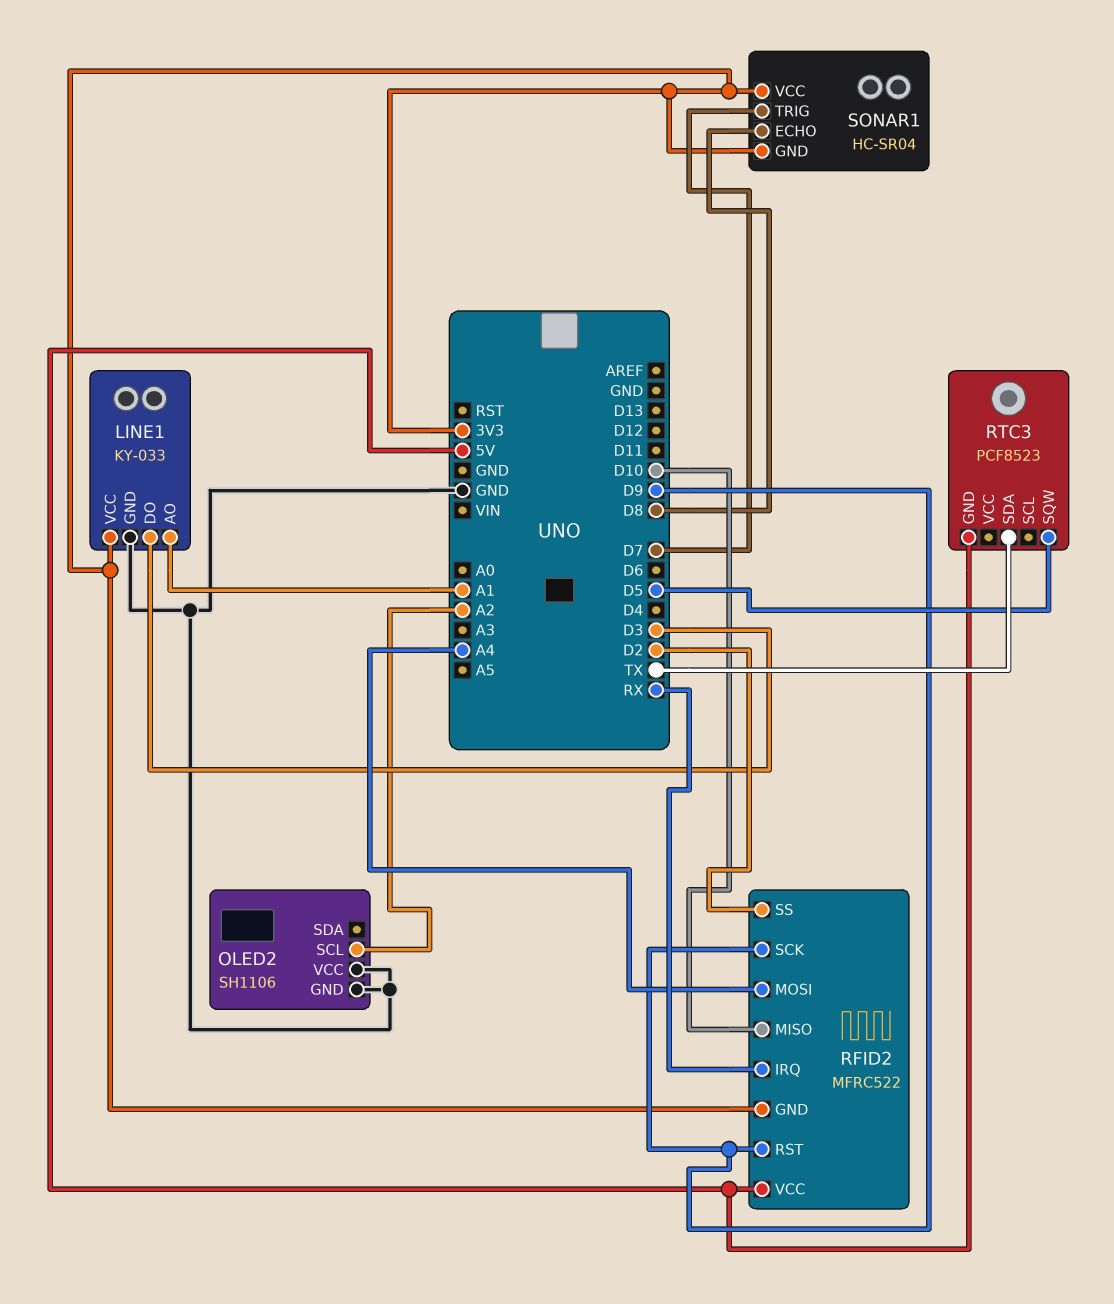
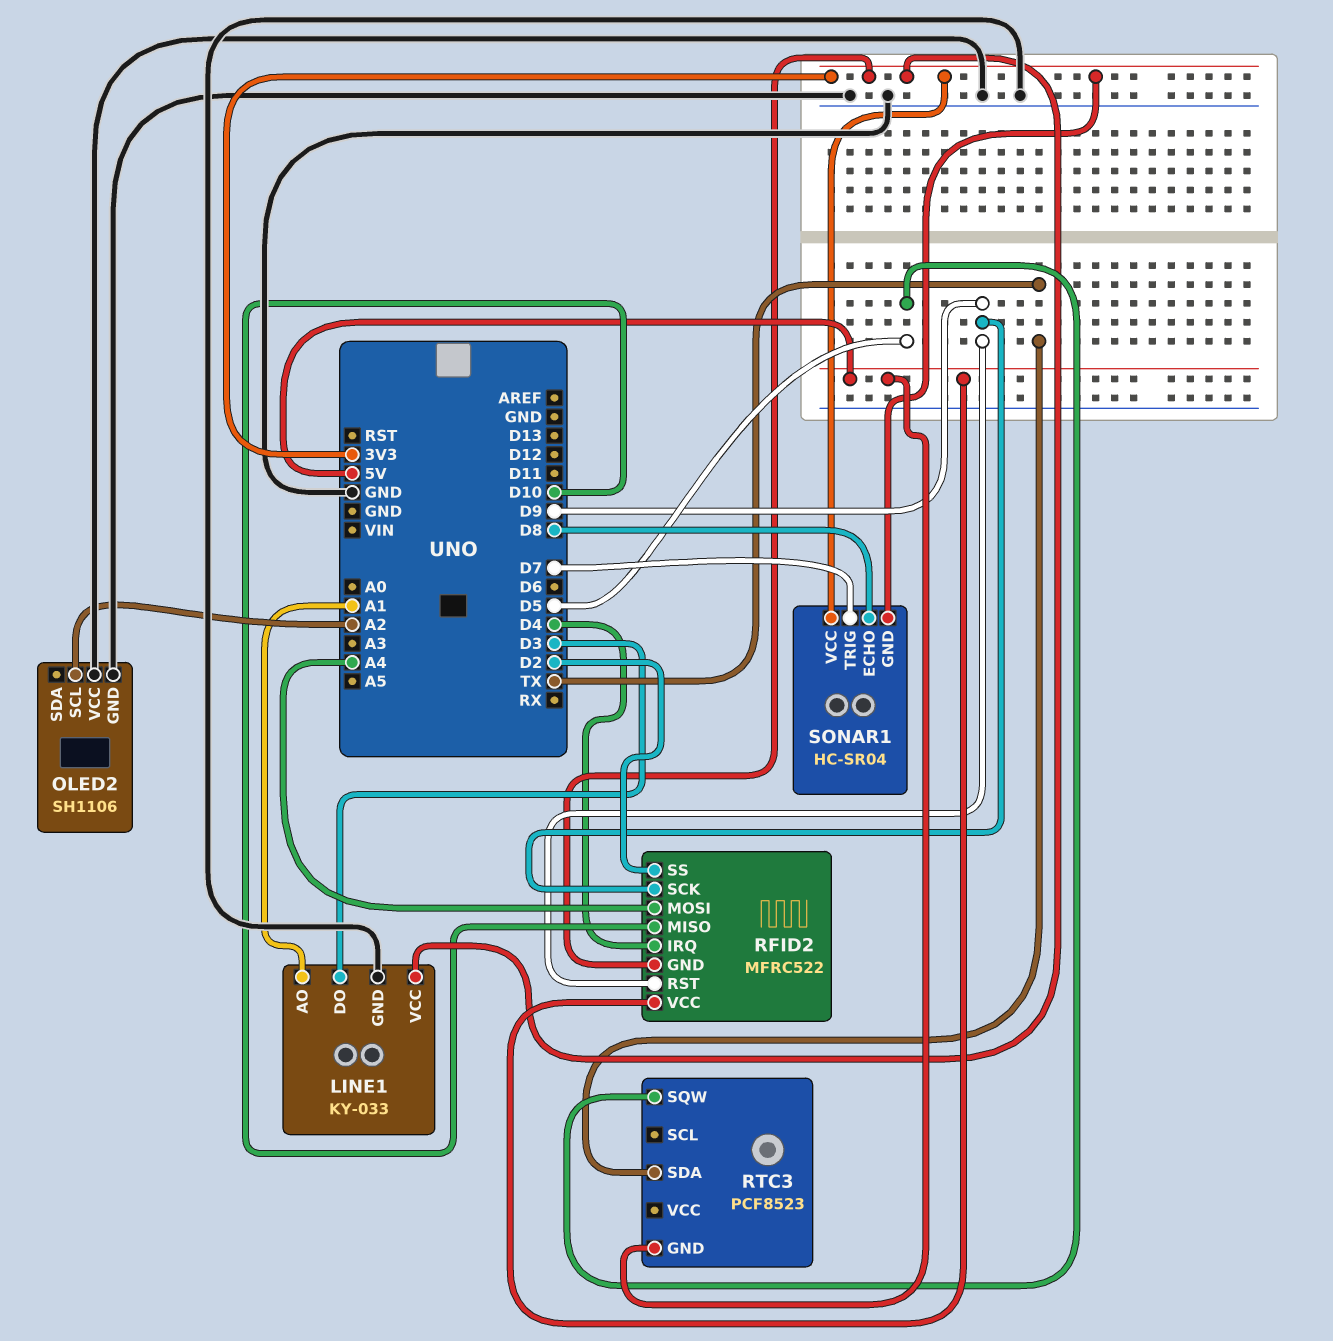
RFID2 pin IRQ: RX -> D4

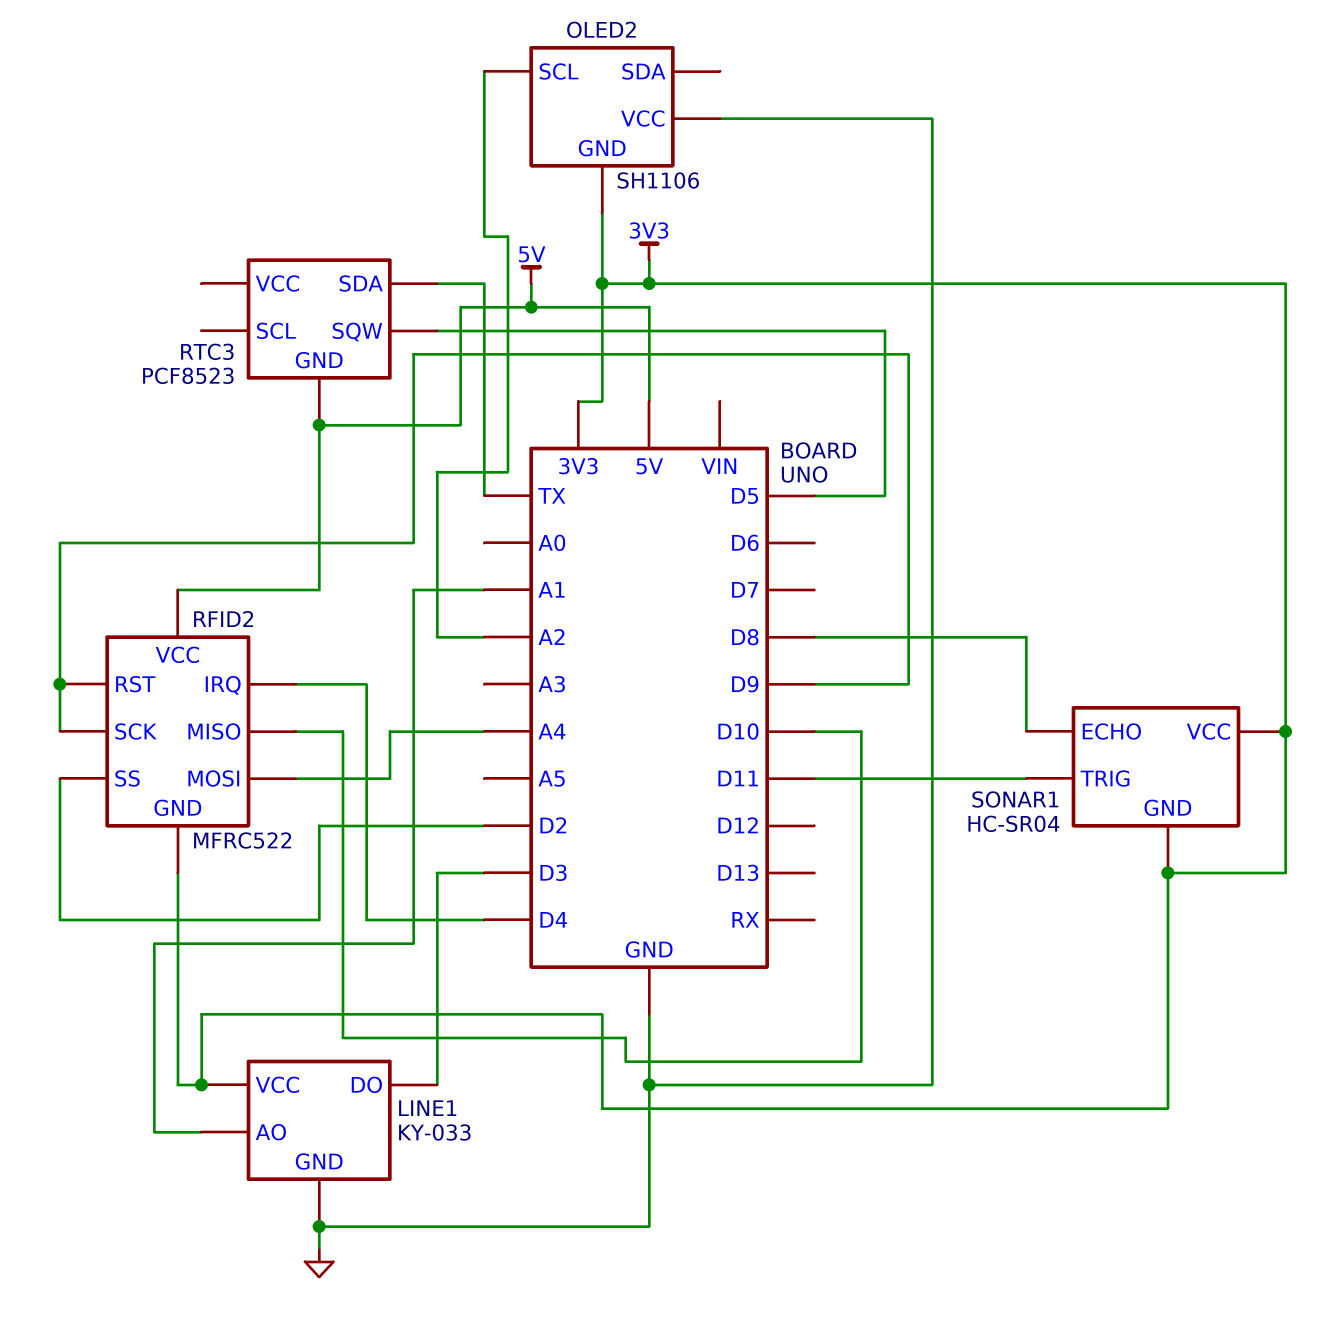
OLED2 pin GND: GND -> 3V3
SONAR1 pin TRIG: D7 -> D11

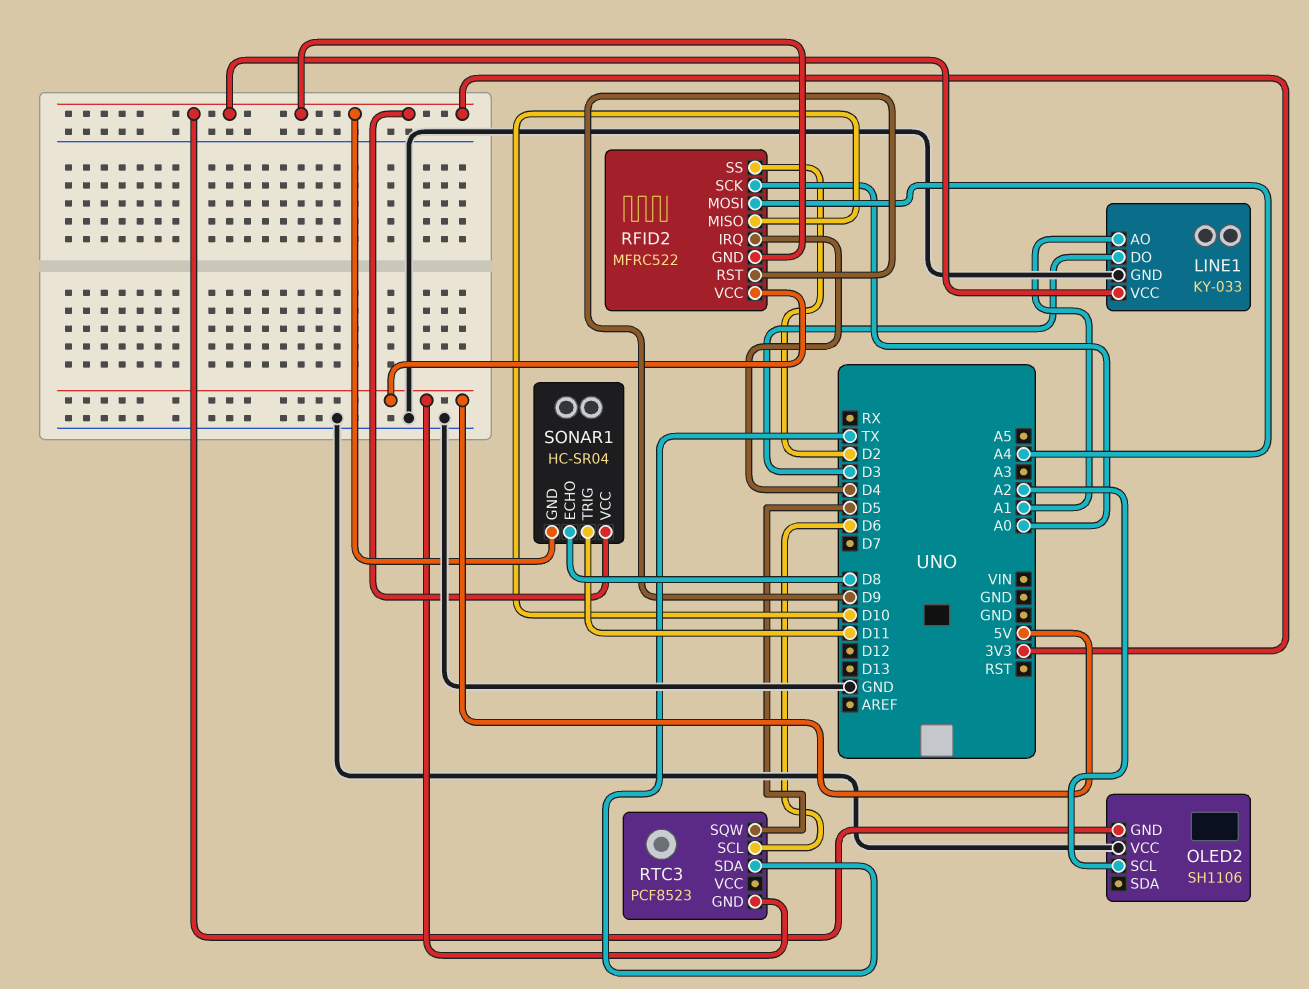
RFID2 pin SCK: D9 -> A0
RTC3 pin SCL: none -> D6

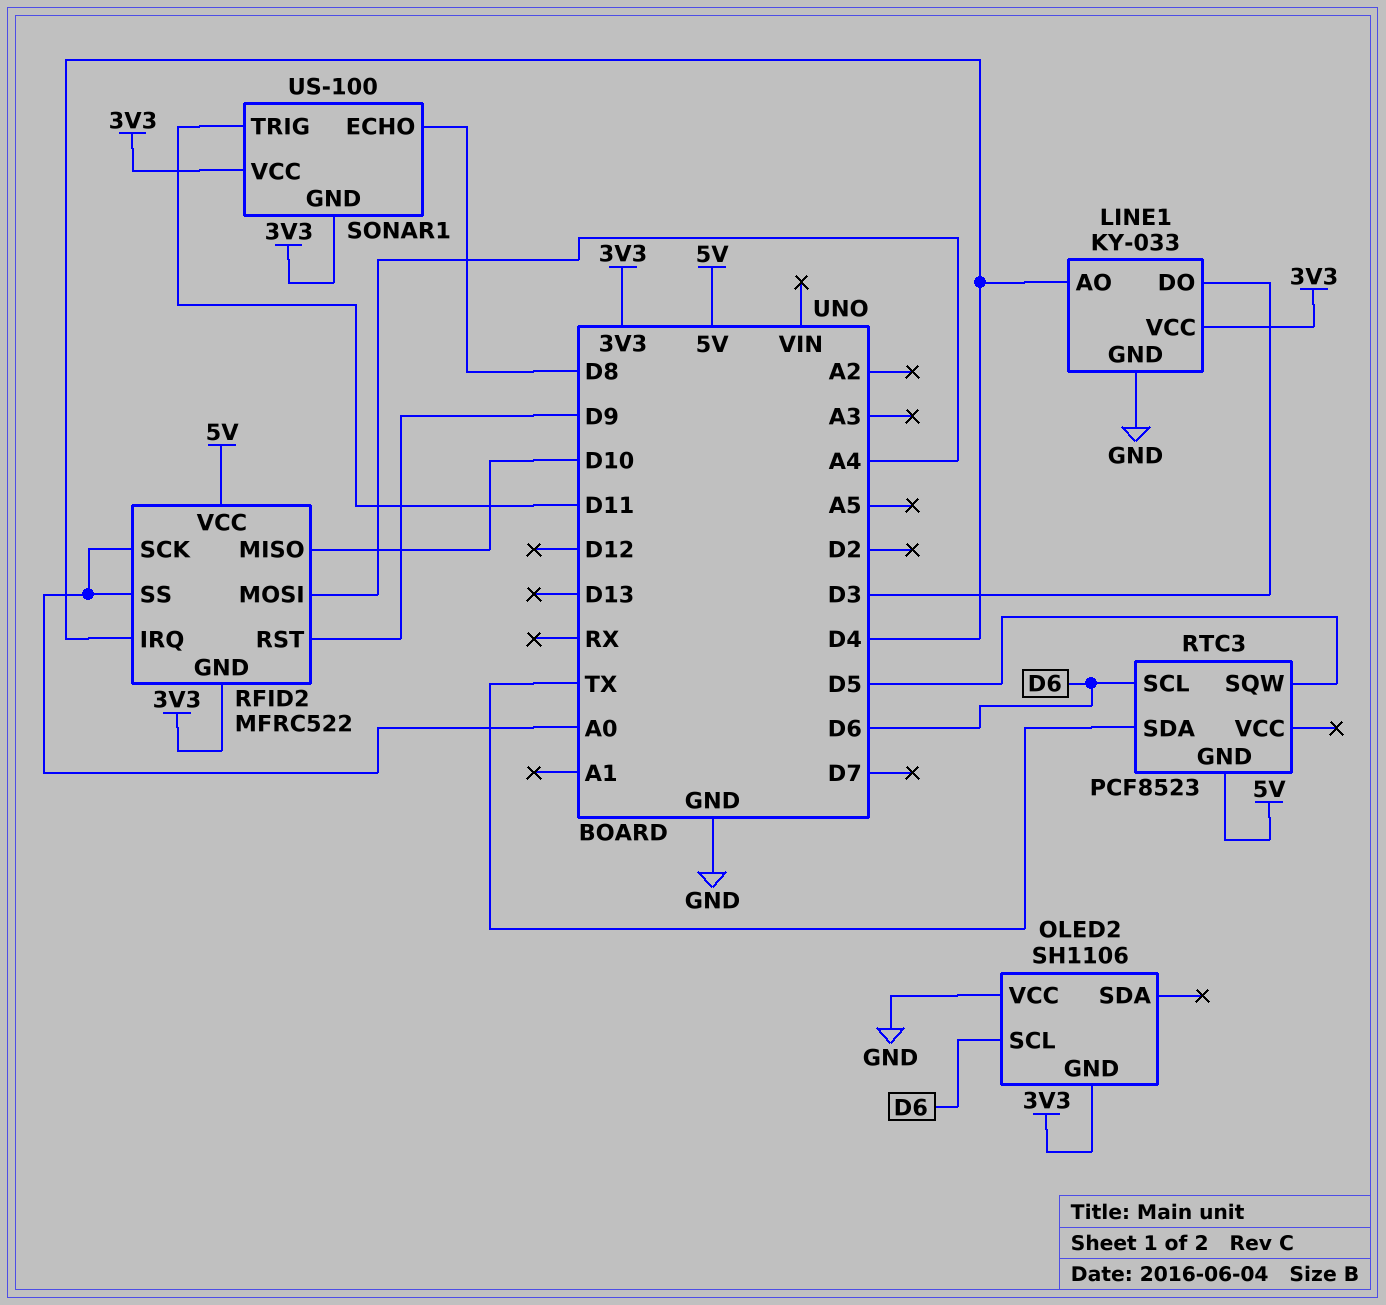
LINE1 pin AO: A1 -> D4
OLED2 pin SCL: A2 -> D6
RFID2 pin SS: D2 -> A0
SONAR1: HC-SR04 -> US-100

